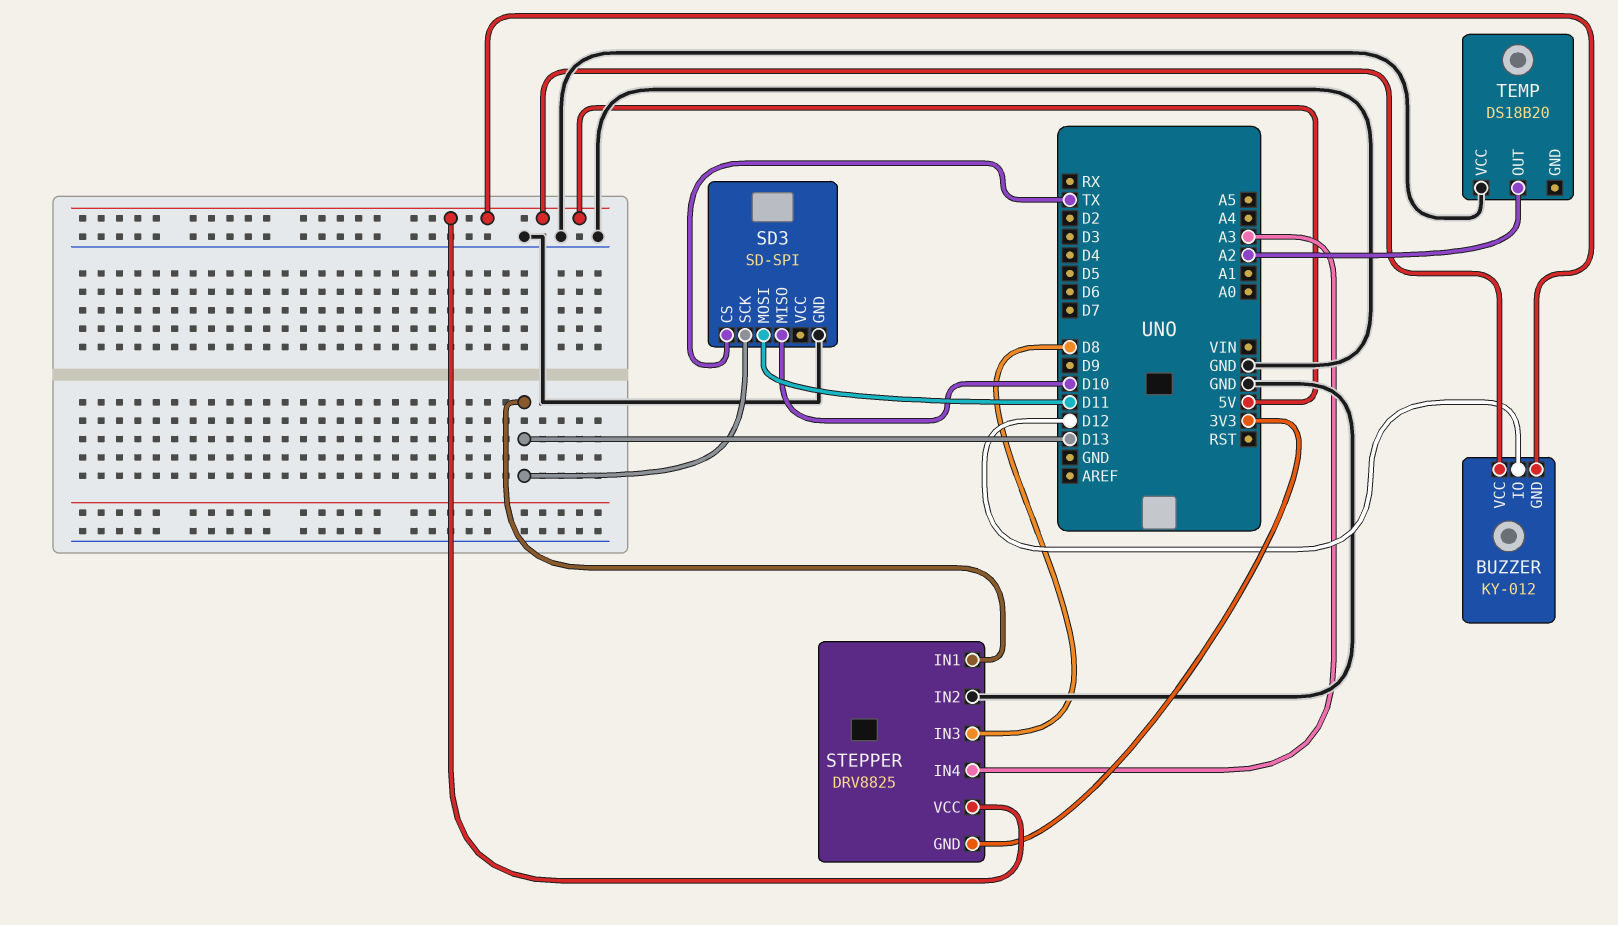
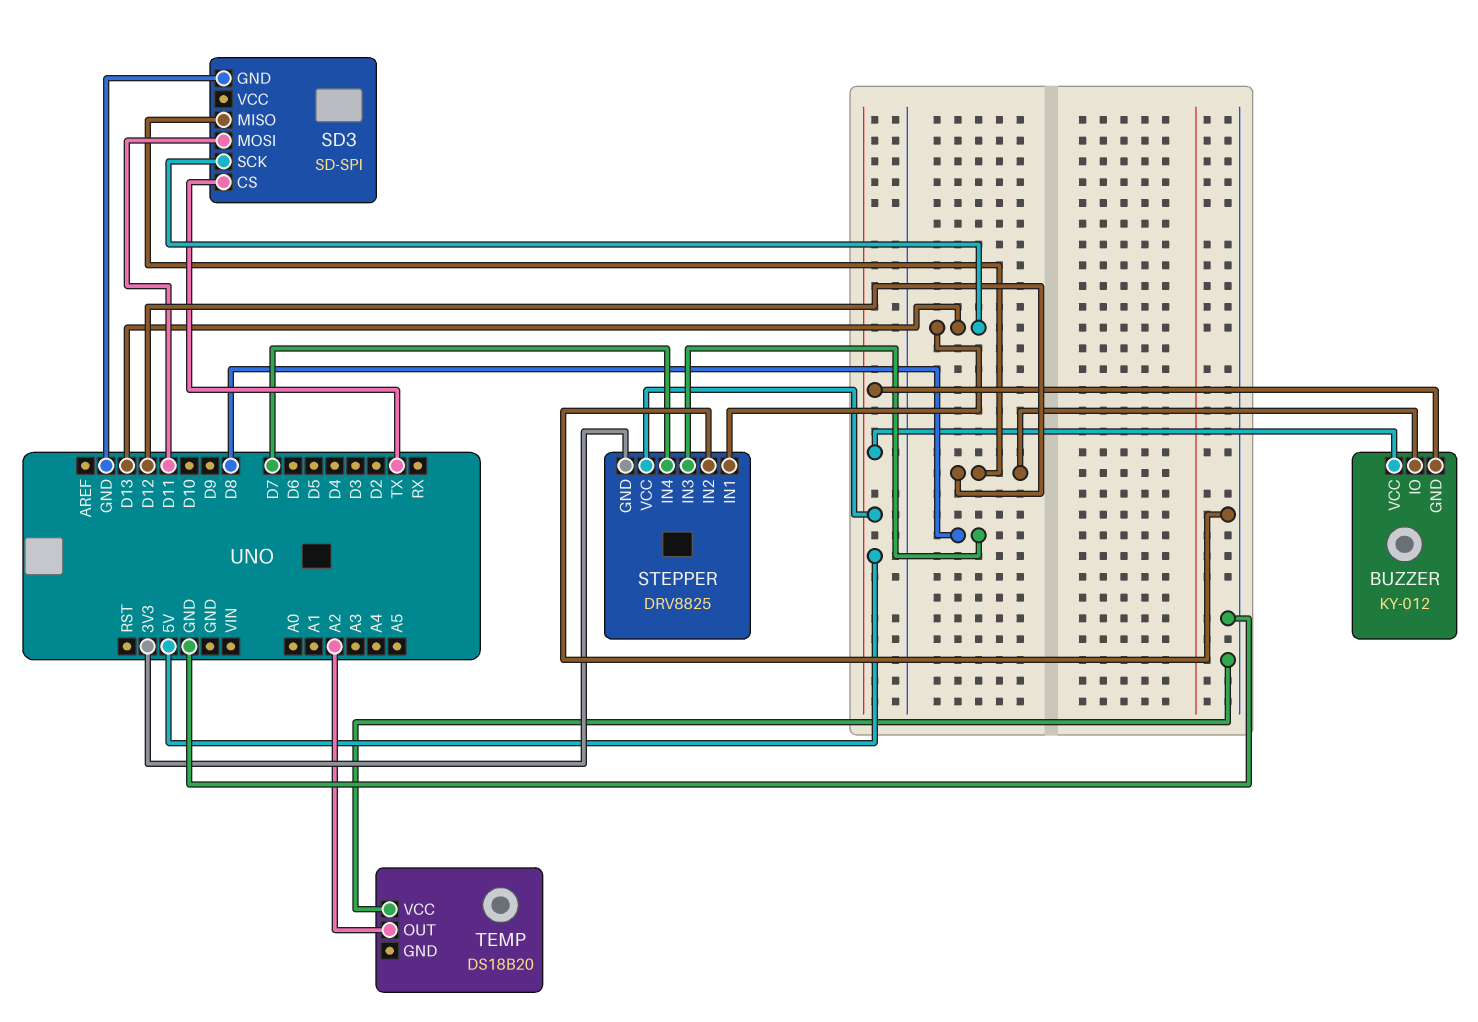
SD3 pin MISO: D10 -> D12
STEPPER pin IN4: A3 -> D7

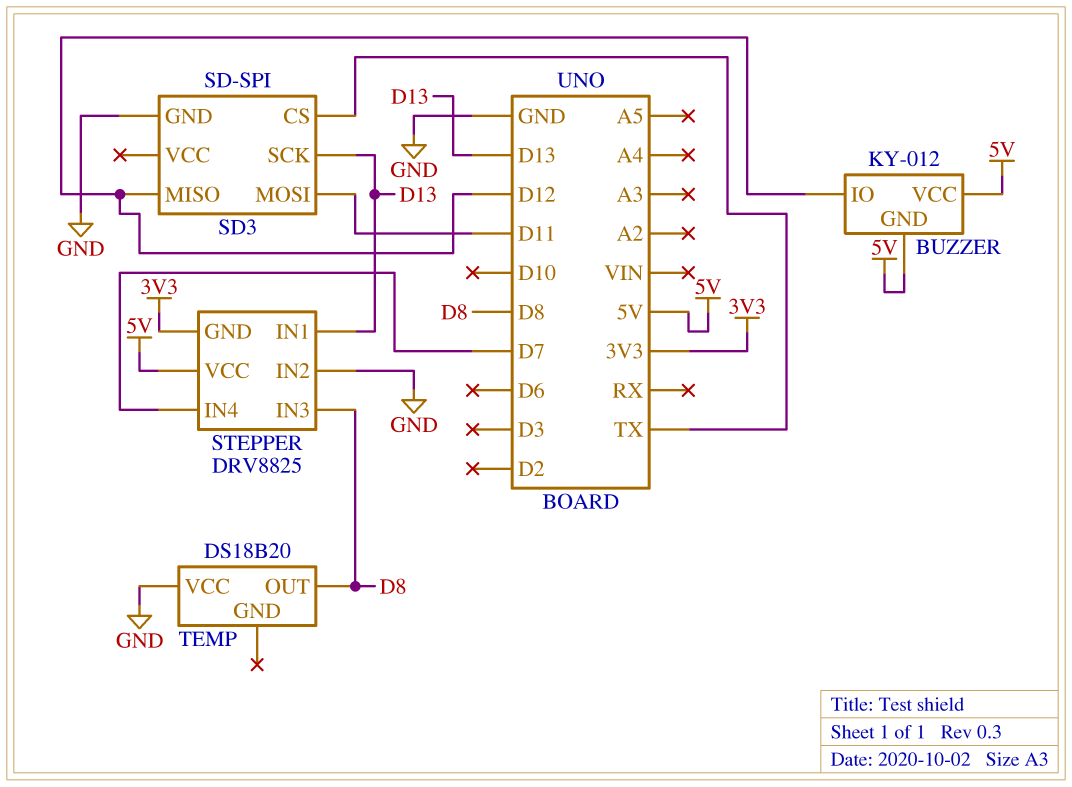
TEMP pin OUT: A2 -> D8

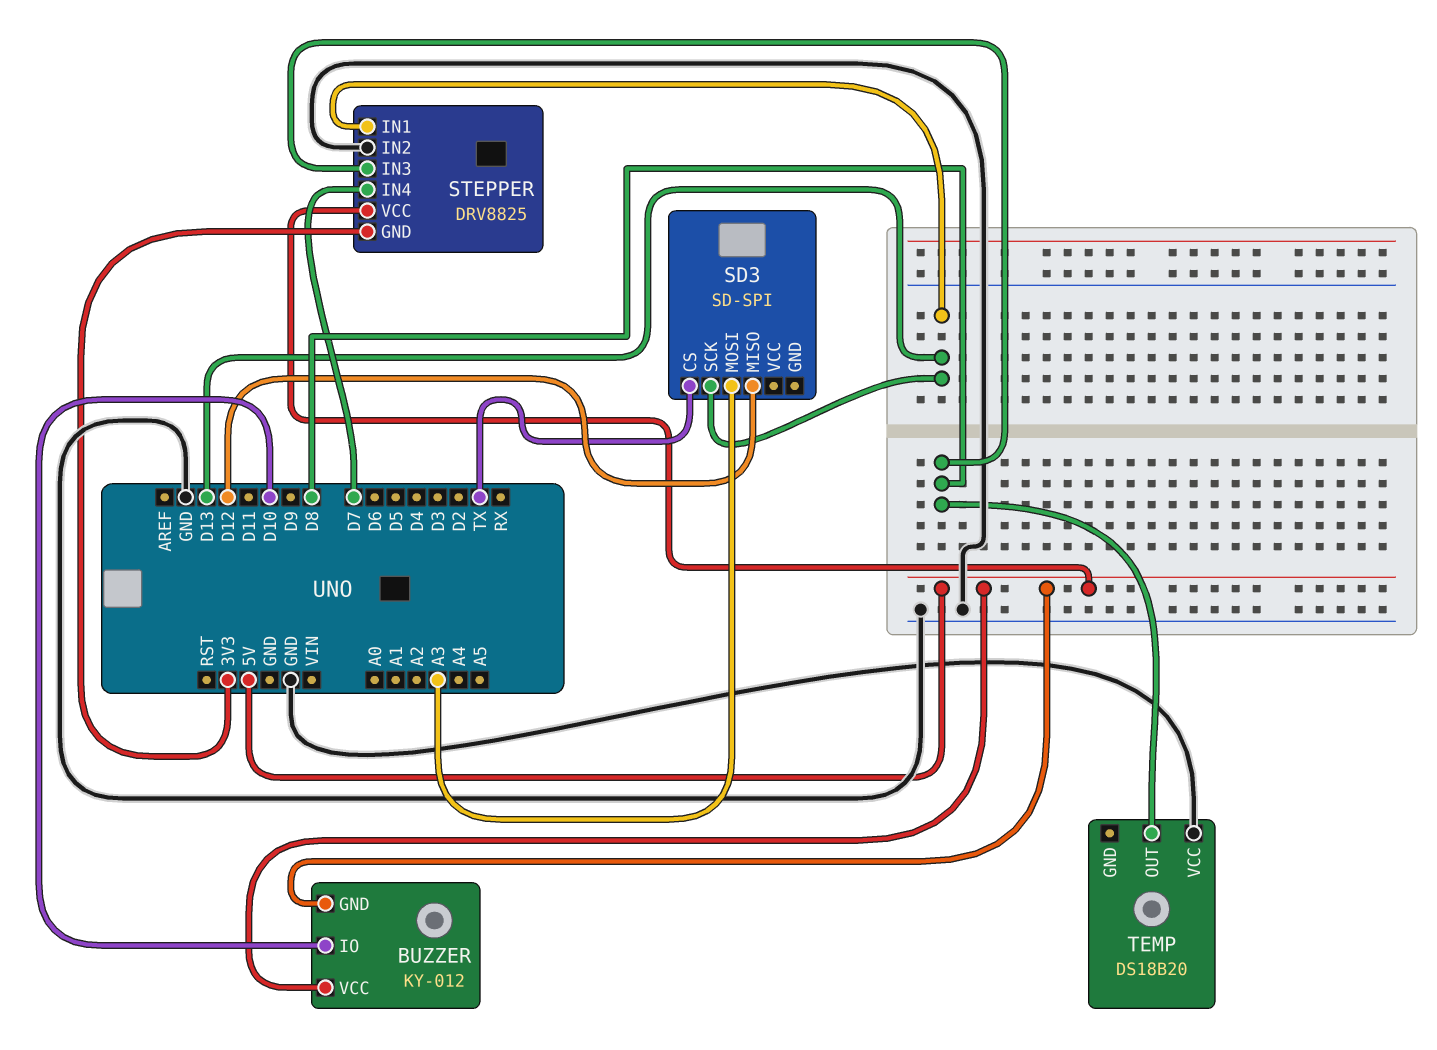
BUZZER pin IO: D12 -> D10
SD3 pin GND: GND -> none
SD3 pin MOSI: D11 -> A3

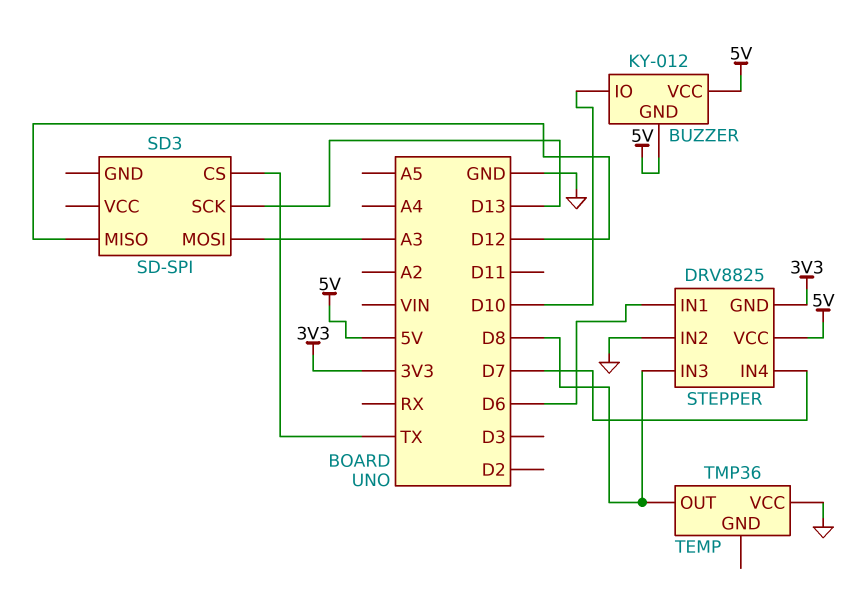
STEPPER pin IN1: D13 -> D6
TEMP: DS18B20 -> TMP36

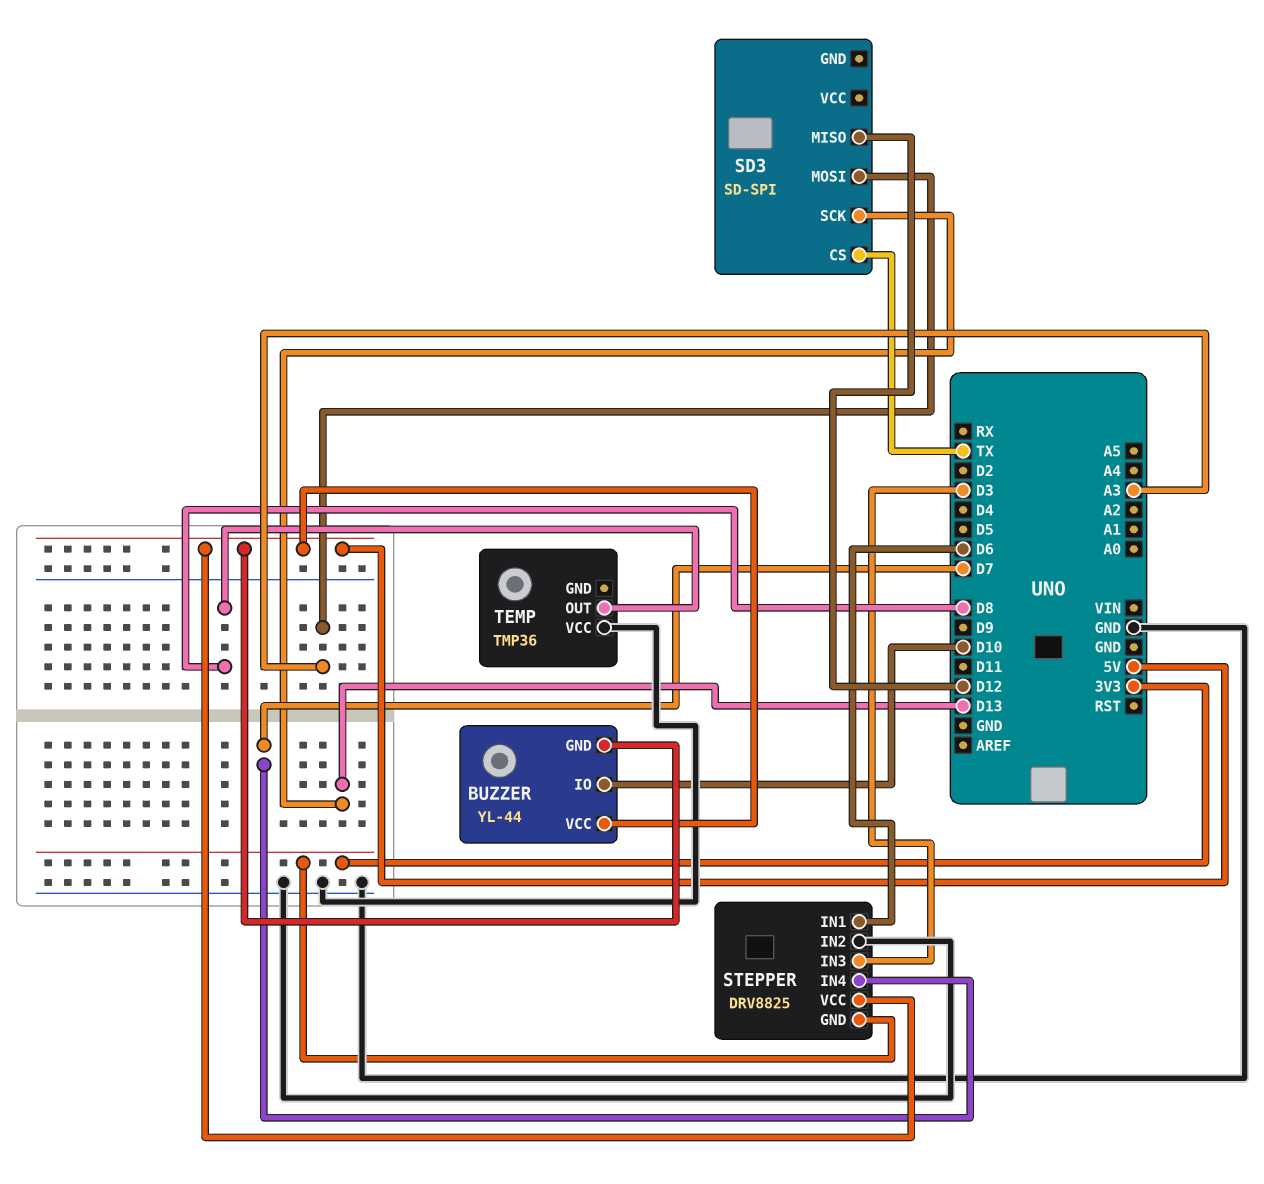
BUZZER: KY-012 -> YL-44
STEPPER pin IN3: D8 -> D3

